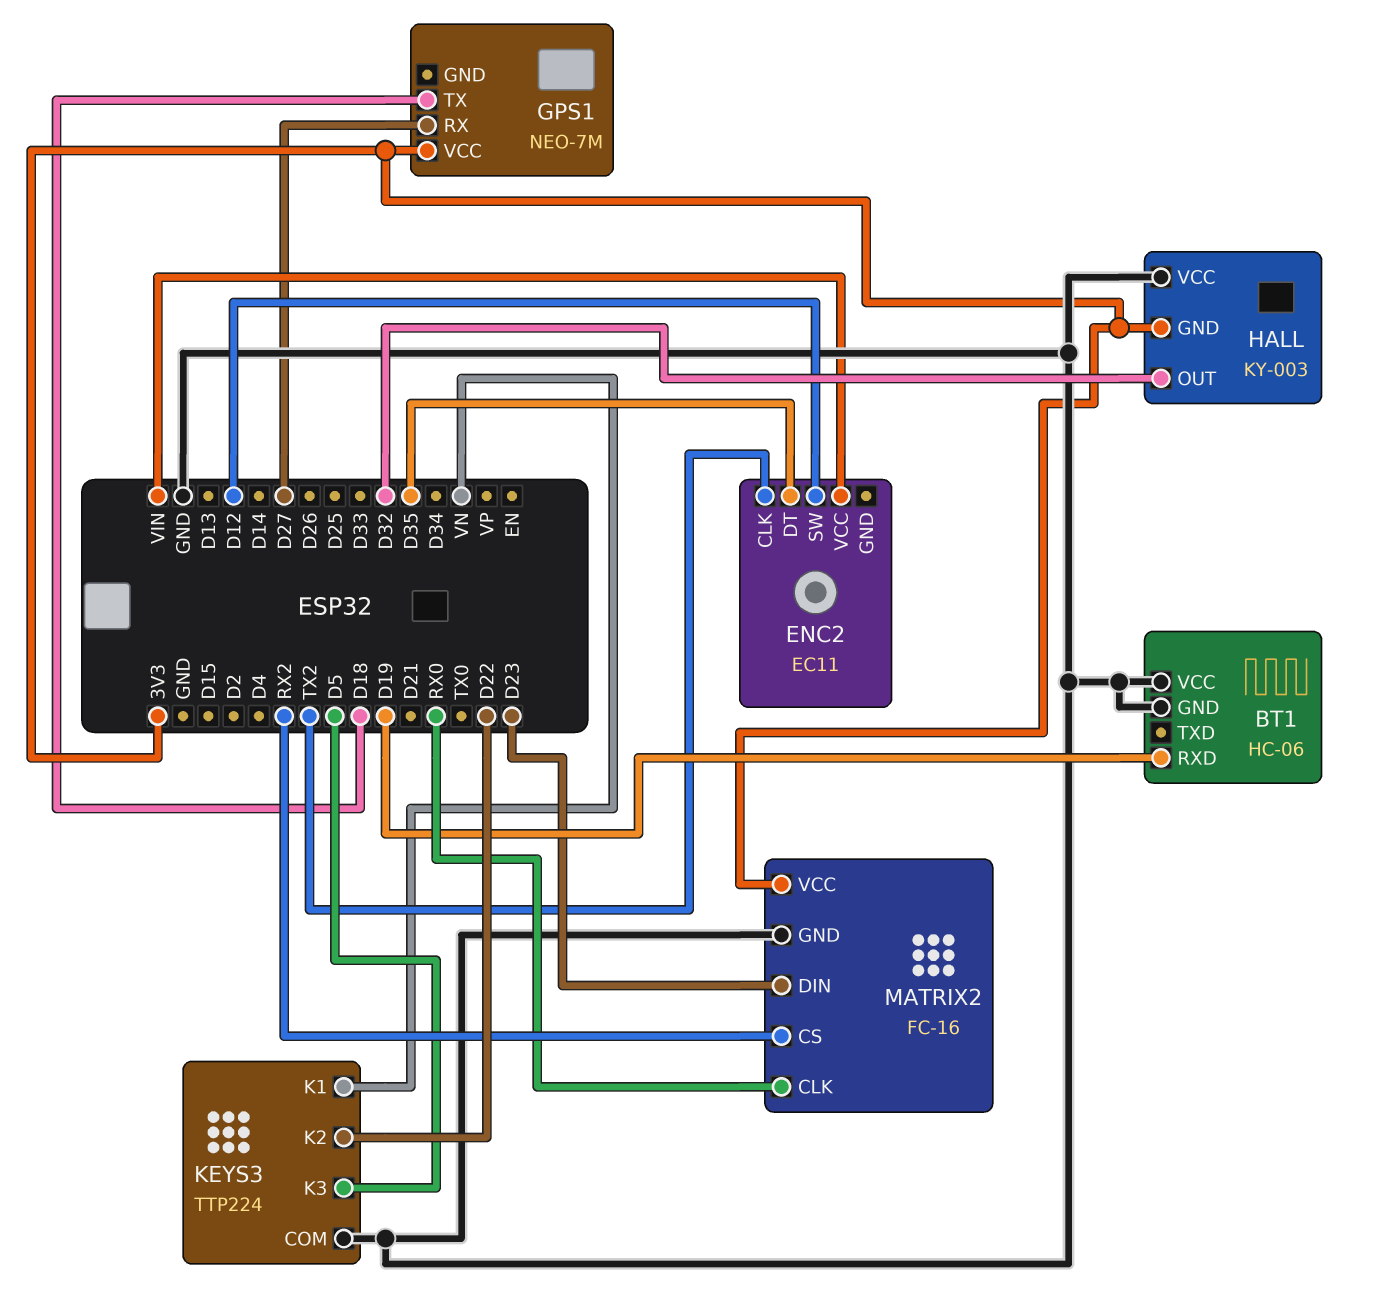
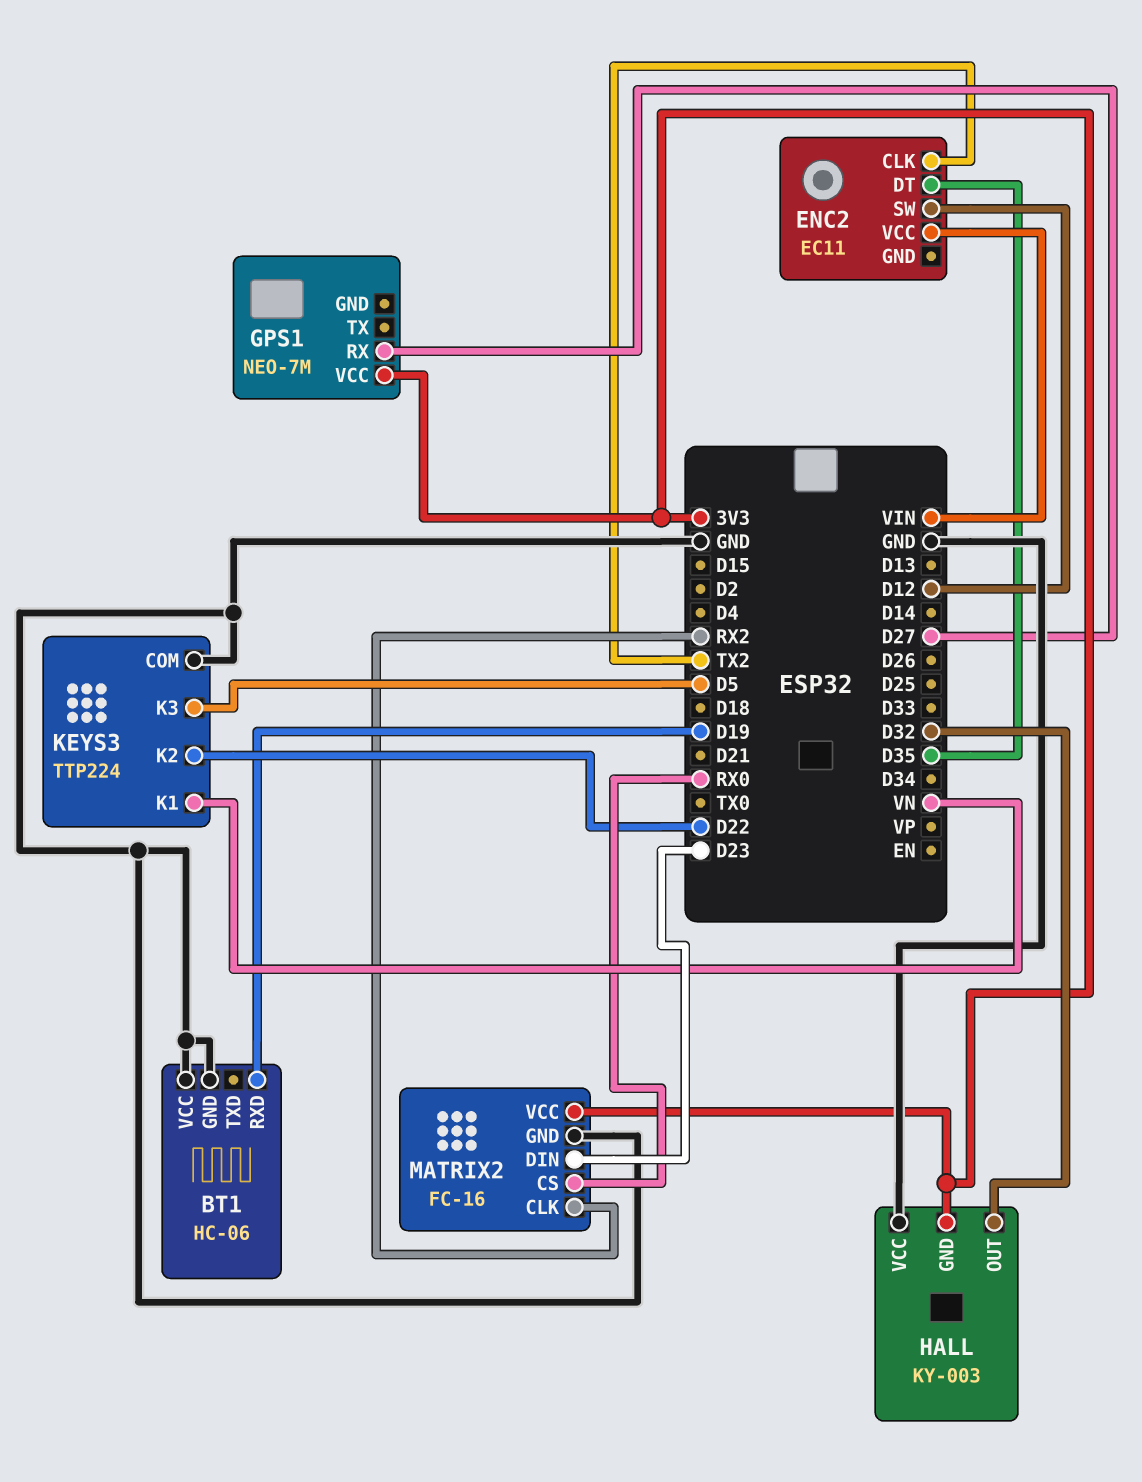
GPS1 pin TX: D18 -> none
MATRIX2 pin CLK: RX0 -> RX2
MATRIX2 pin CS: RX2 -> RX0

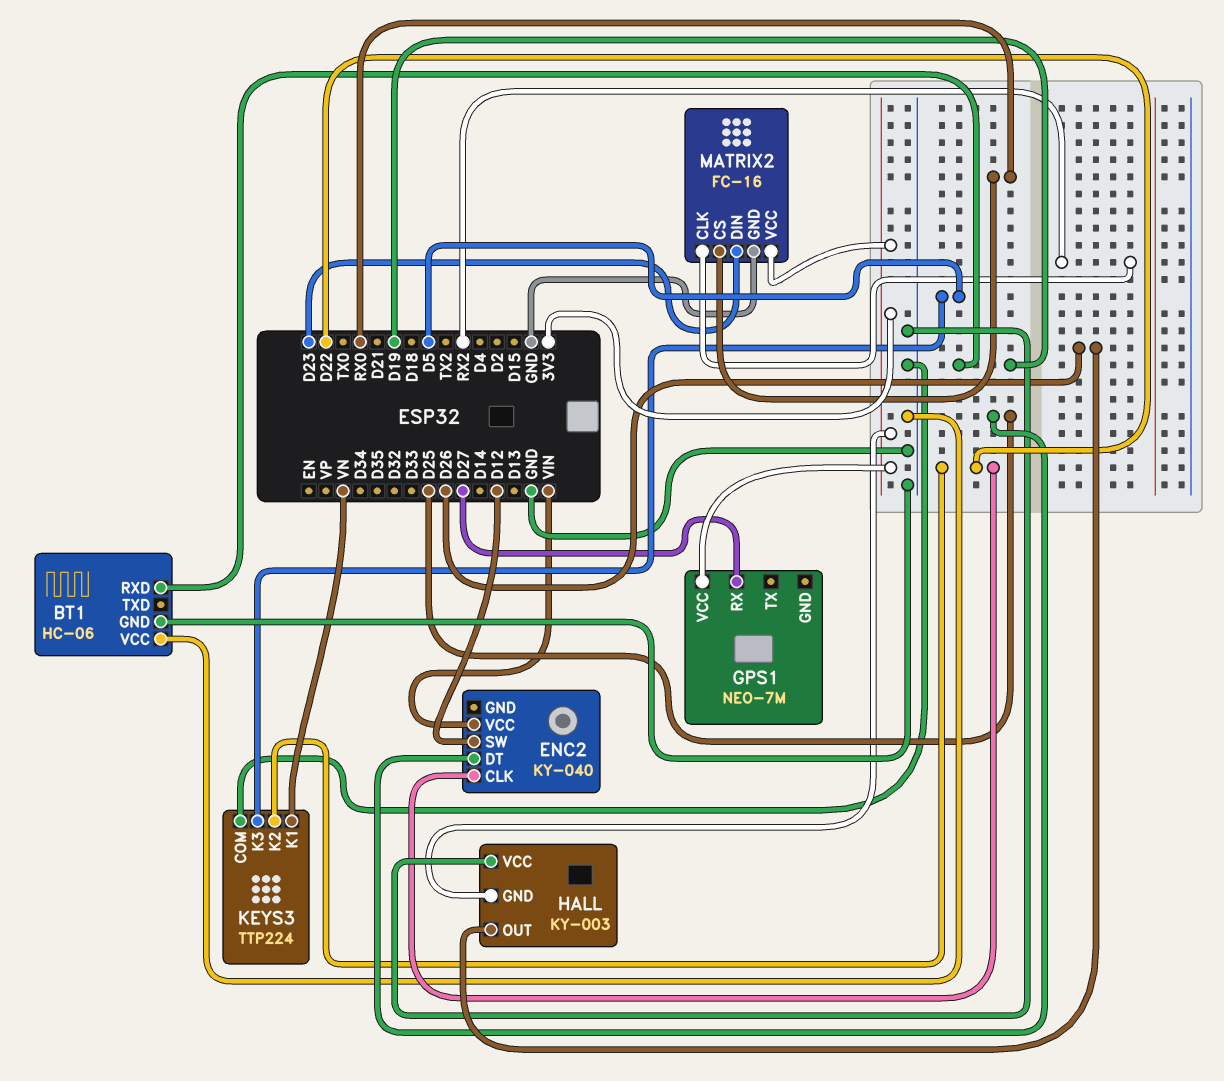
ENC2: EC11 -> KY-040
ENC2 pin CLK: TX2 -> D22
ENC2 pin DT: D35 -> D25
HALL pin OUT: D32 -> D26

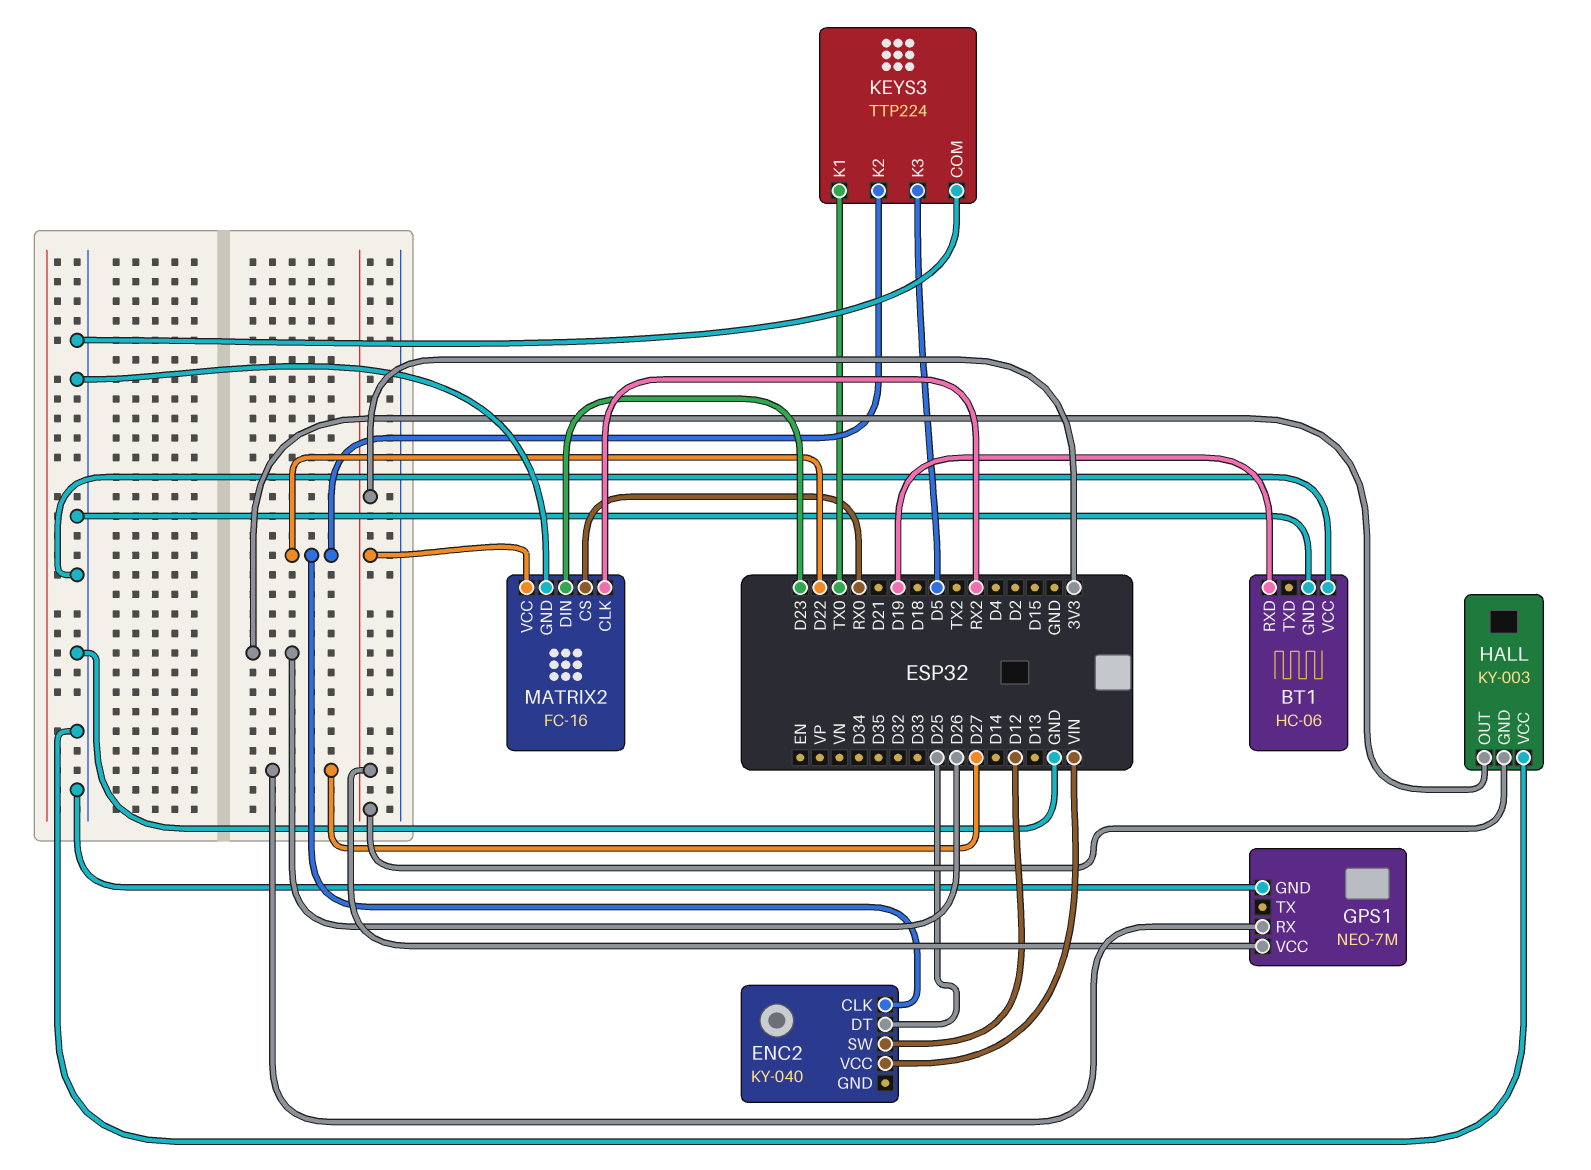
GPS1 pin GND: none -> GND
KEYS3 pin K1: VN -> TX0

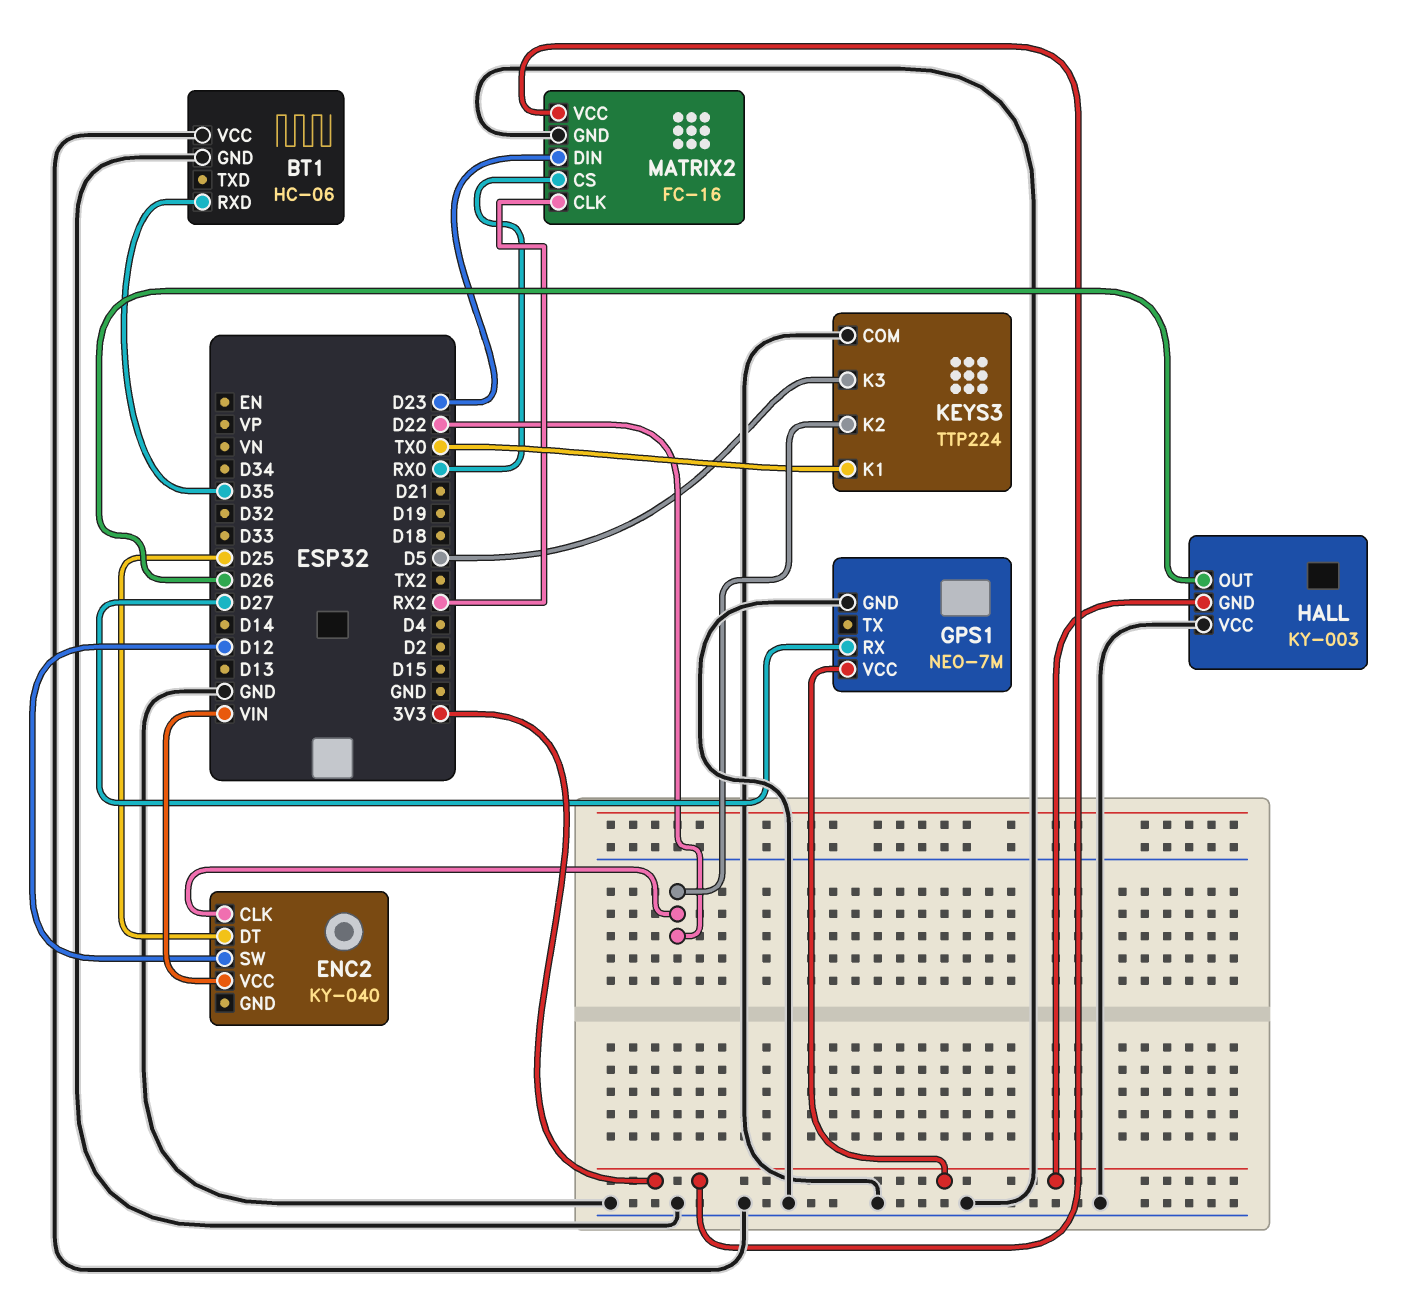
BT1 pin RXD: D19 -> D35

